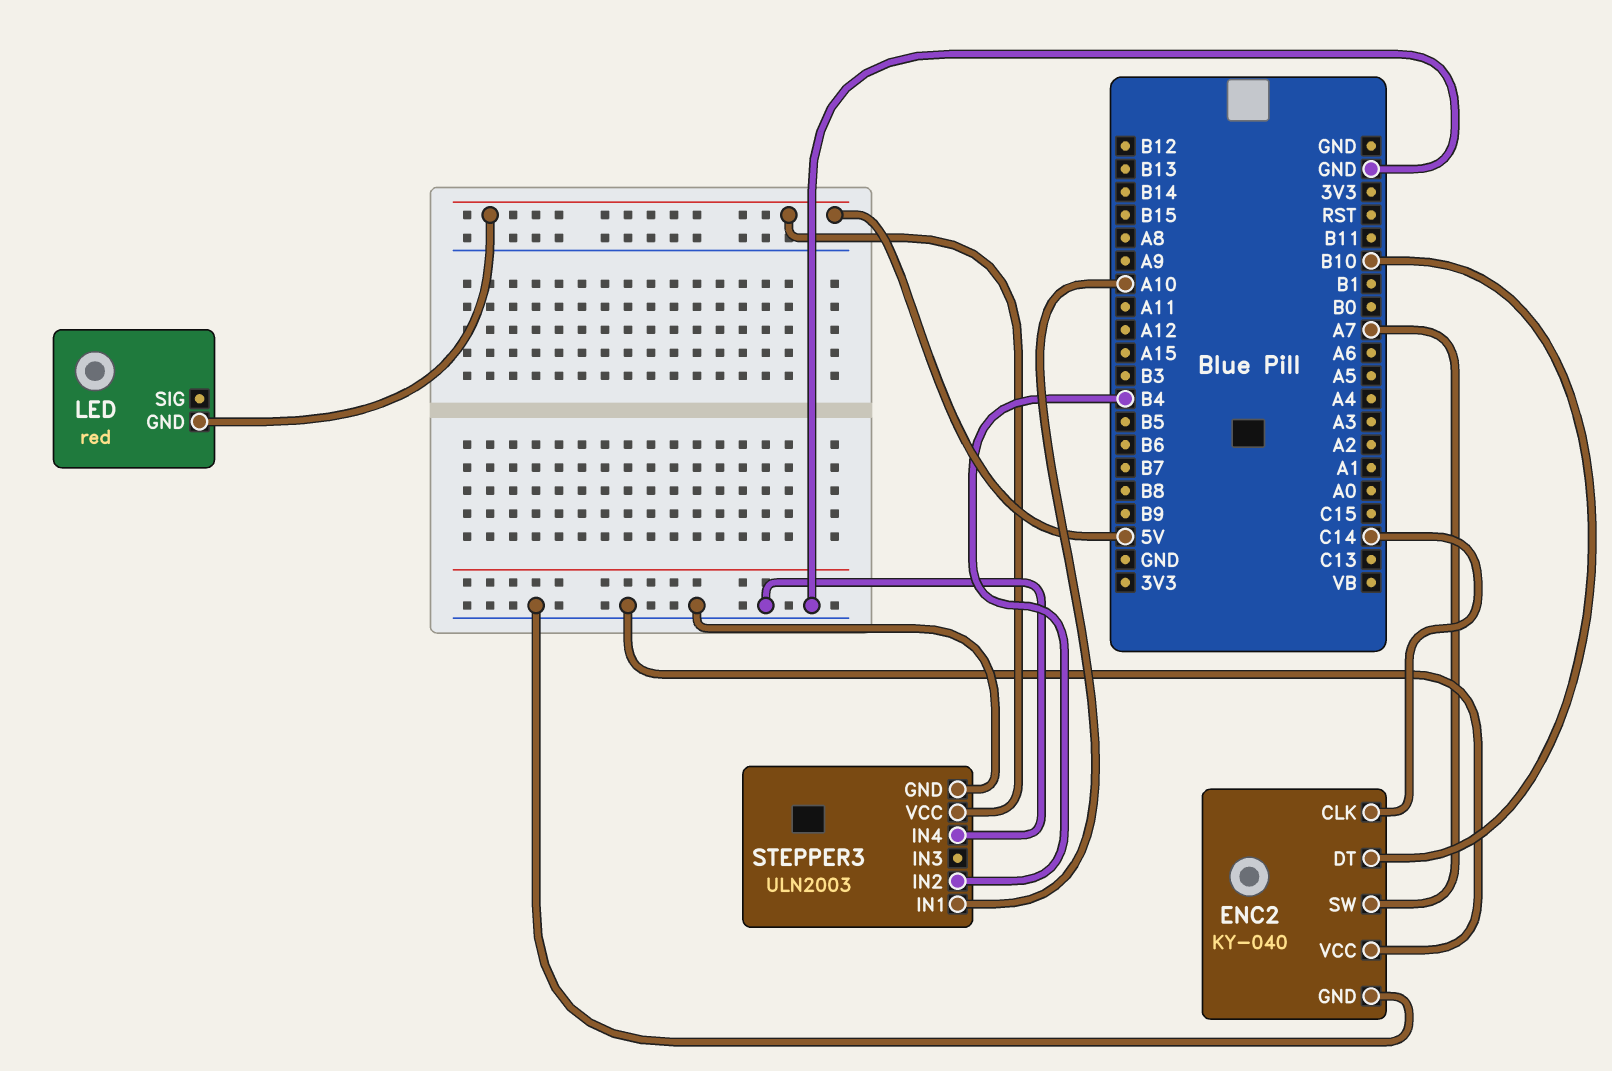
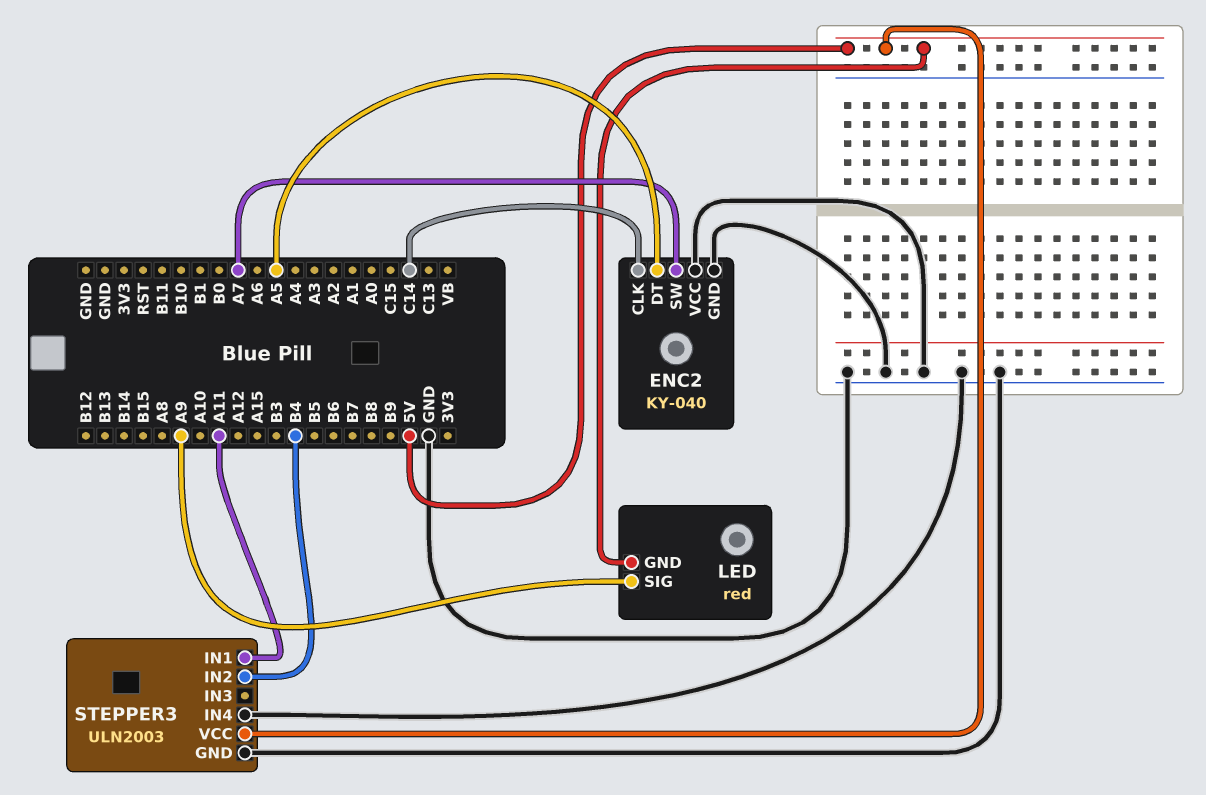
ENC2 pin DT: B10 -> A5
LED pin SIG: none -> A9
STEPPER3 pin IN1: A10 -> A11

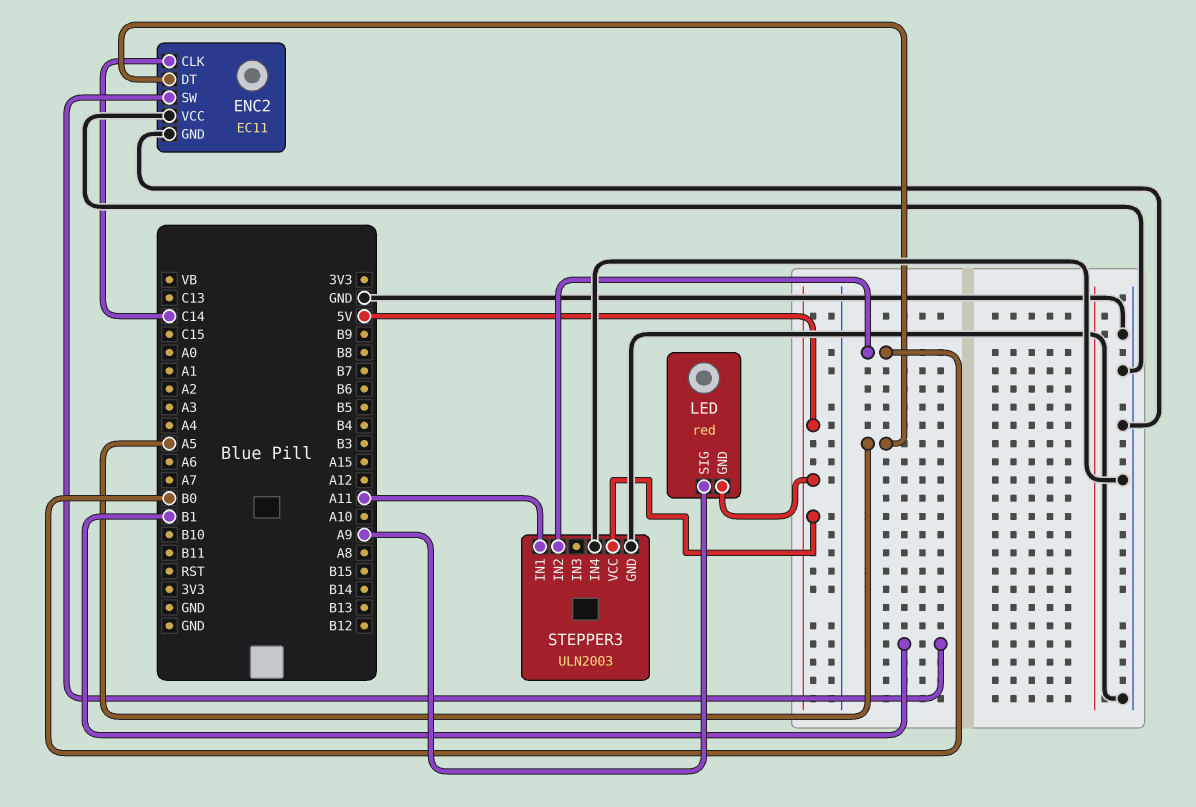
ENC2: KY-040 -> EC11
ENC2 pin SW: A7 -> B1
STEPPER3 pin IN2: B4 -> B0

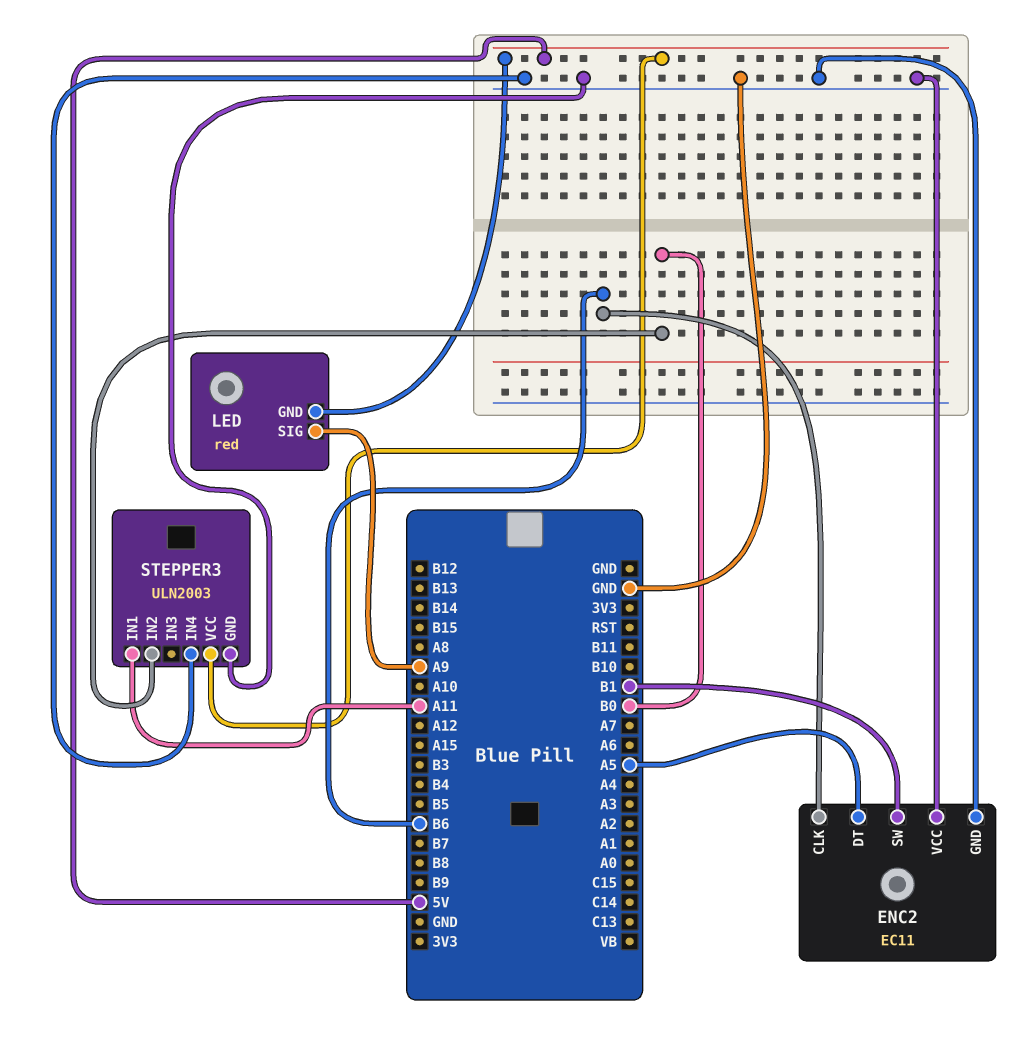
ENC2 pin CLK: C14 -> B6

